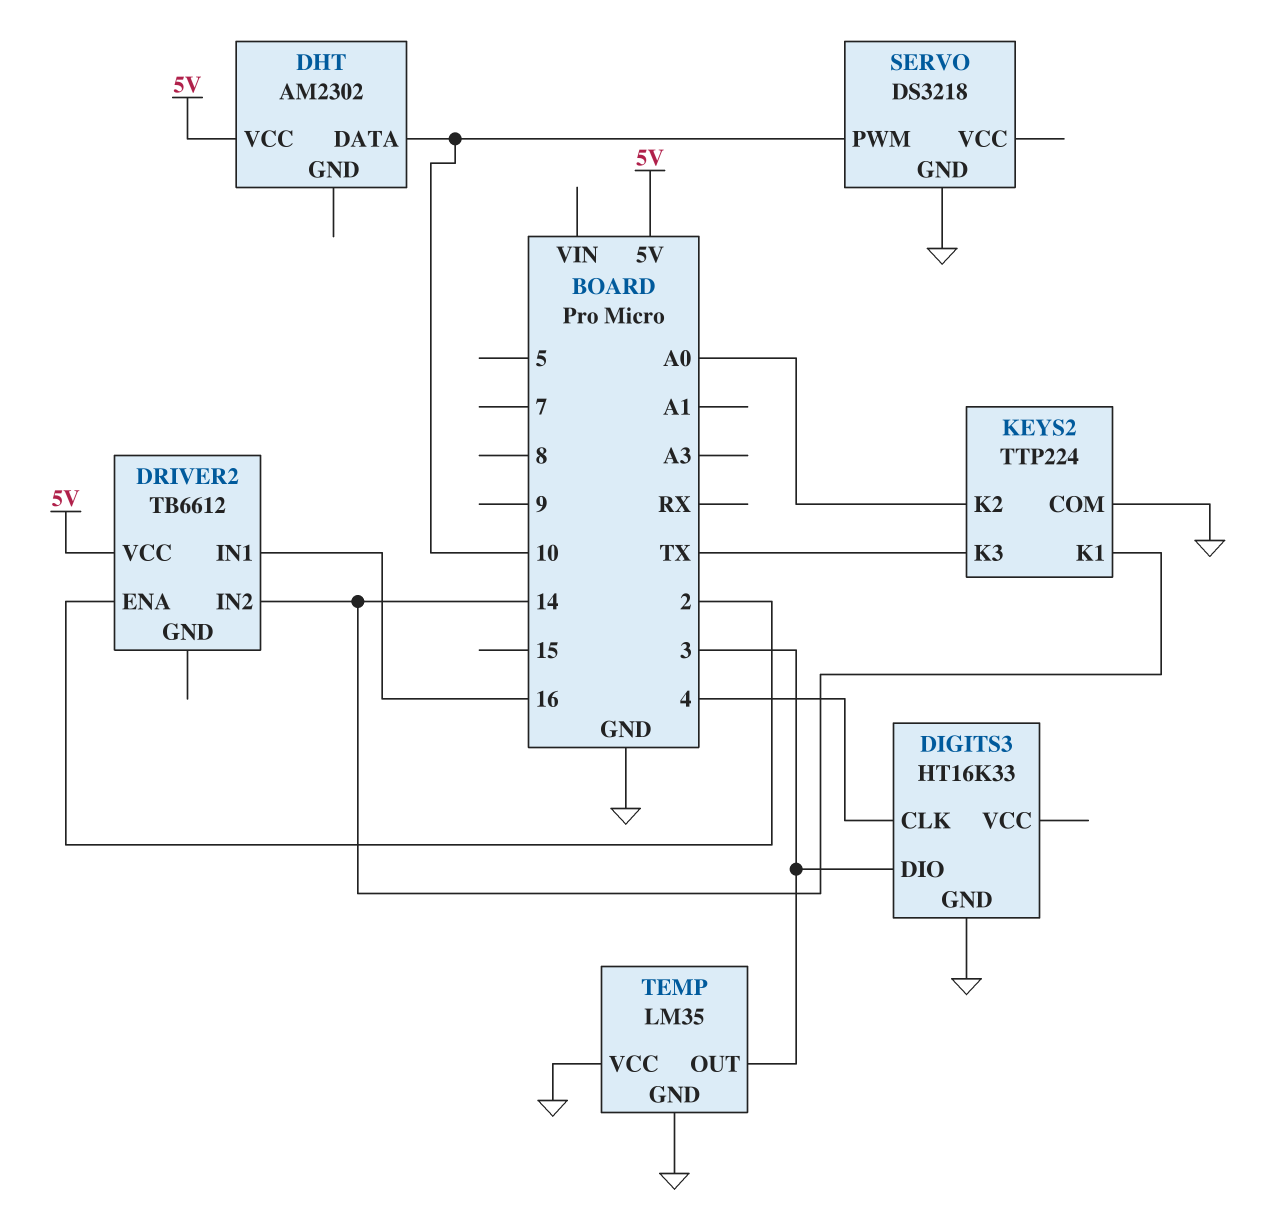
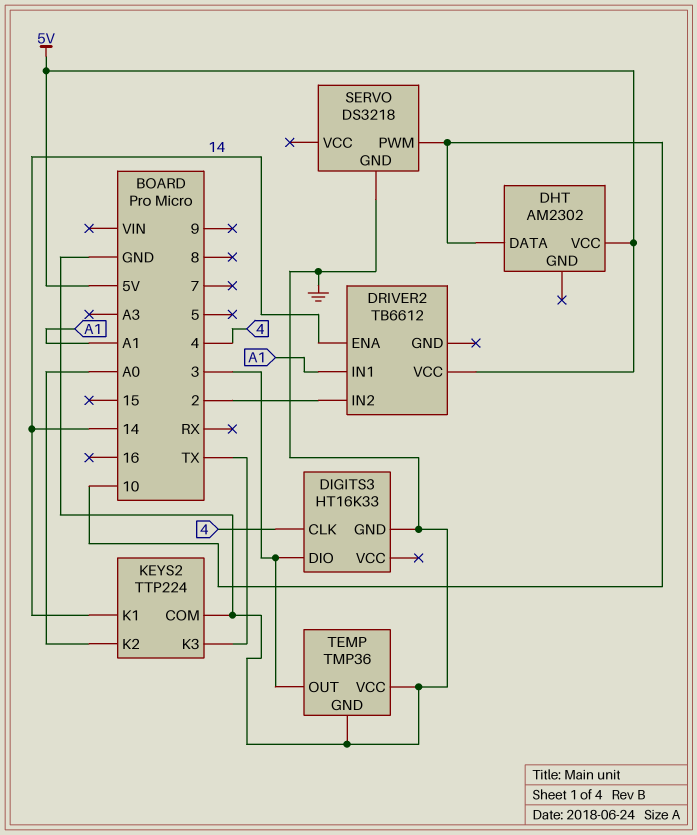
DRIVER2 pin ENA: 2 -> 14
DRIVER2 pin IN1: 16 -> A1
DRIVER2 pin IN2: 14 -> 2
TEMP: LM35 -> TMP36

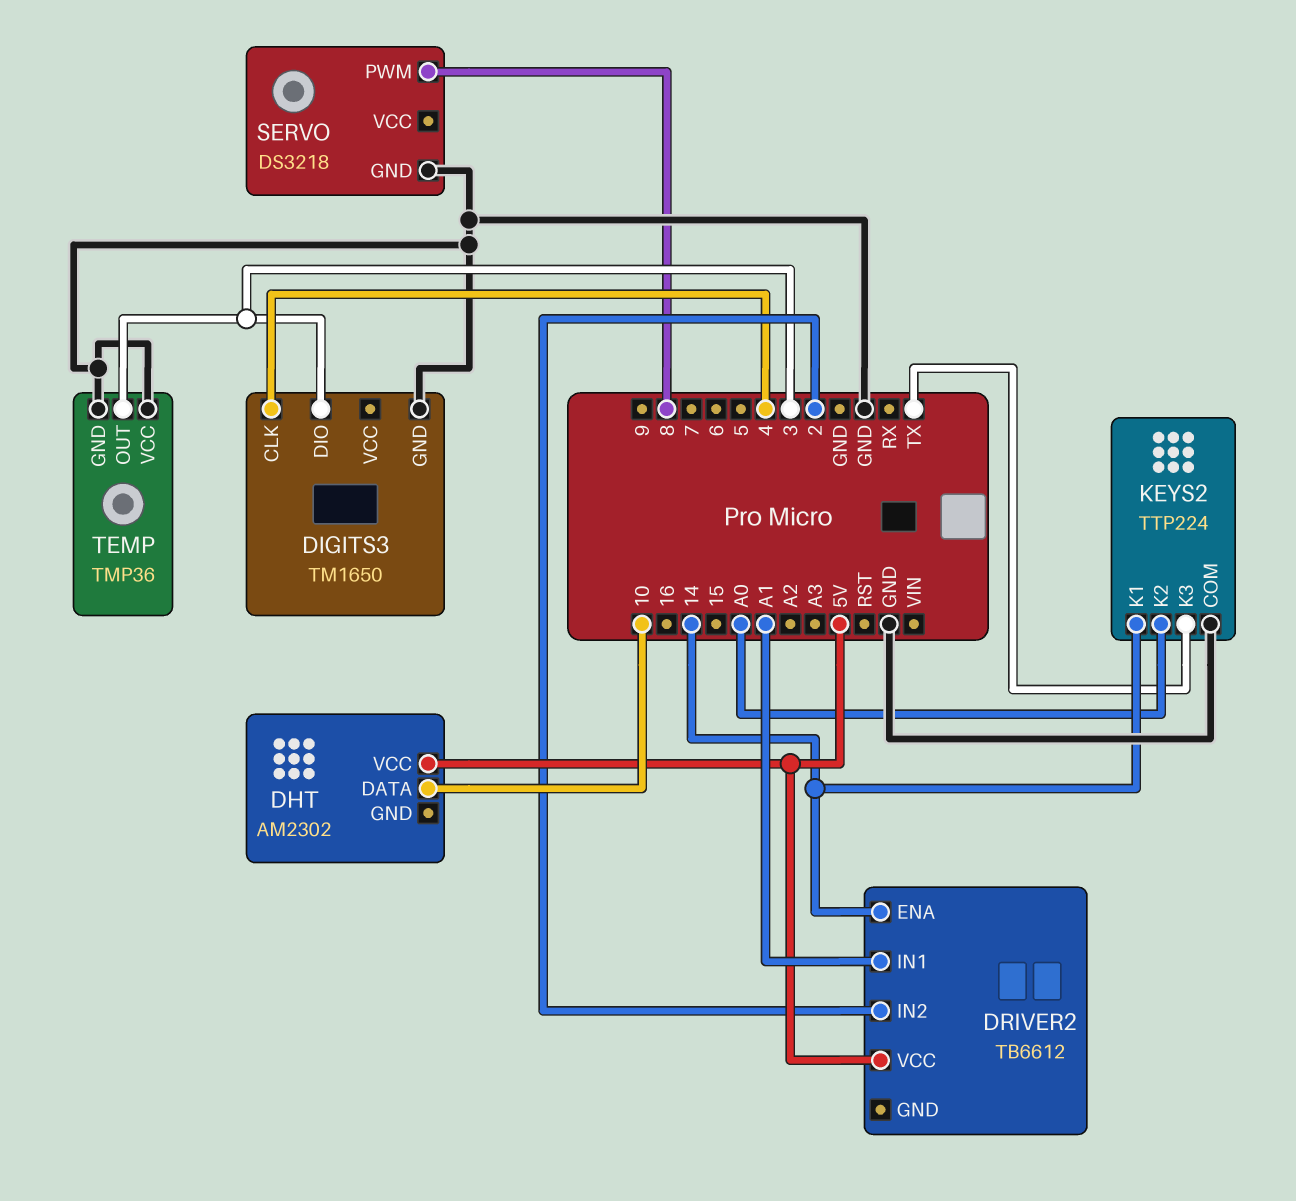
DIGITS3: HT16K33 -> TM1650
SERVO pin PWM: 10 -> 8

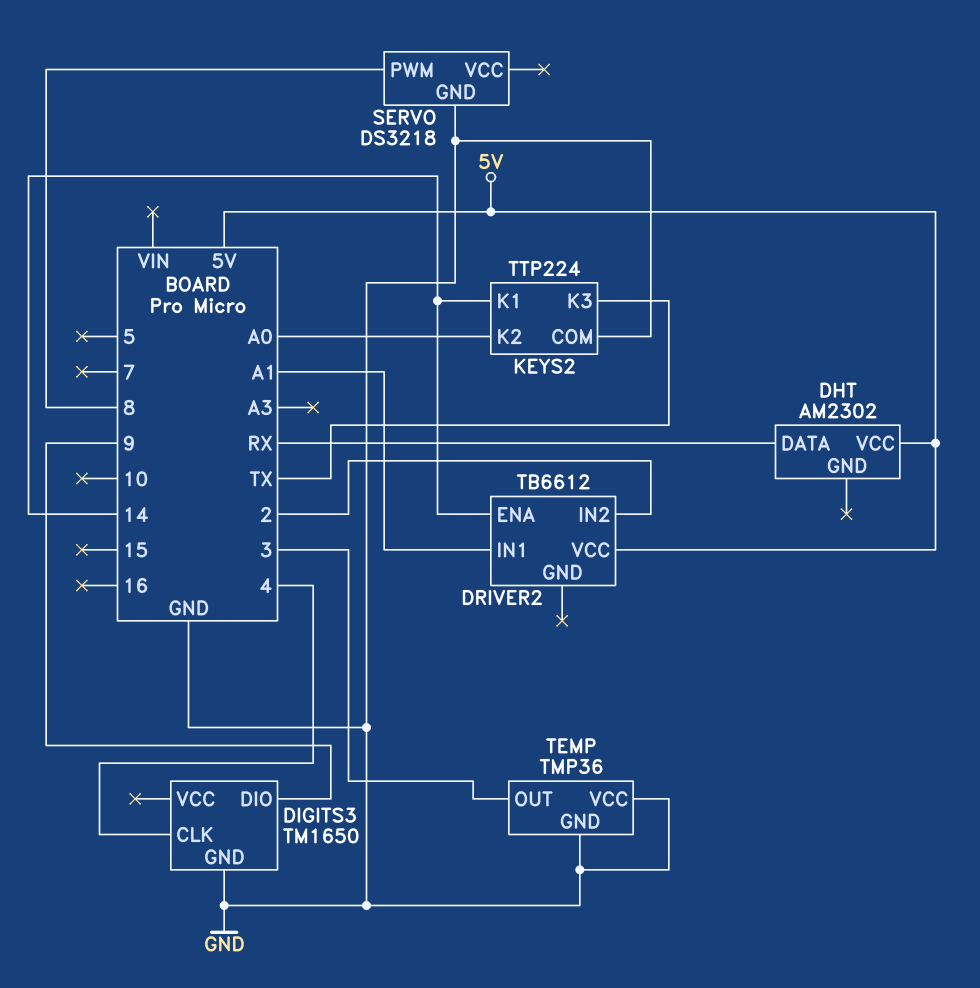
DHT pin DATA: 10 -> RX
DIGITS3 pin DIO: 3 -> 9

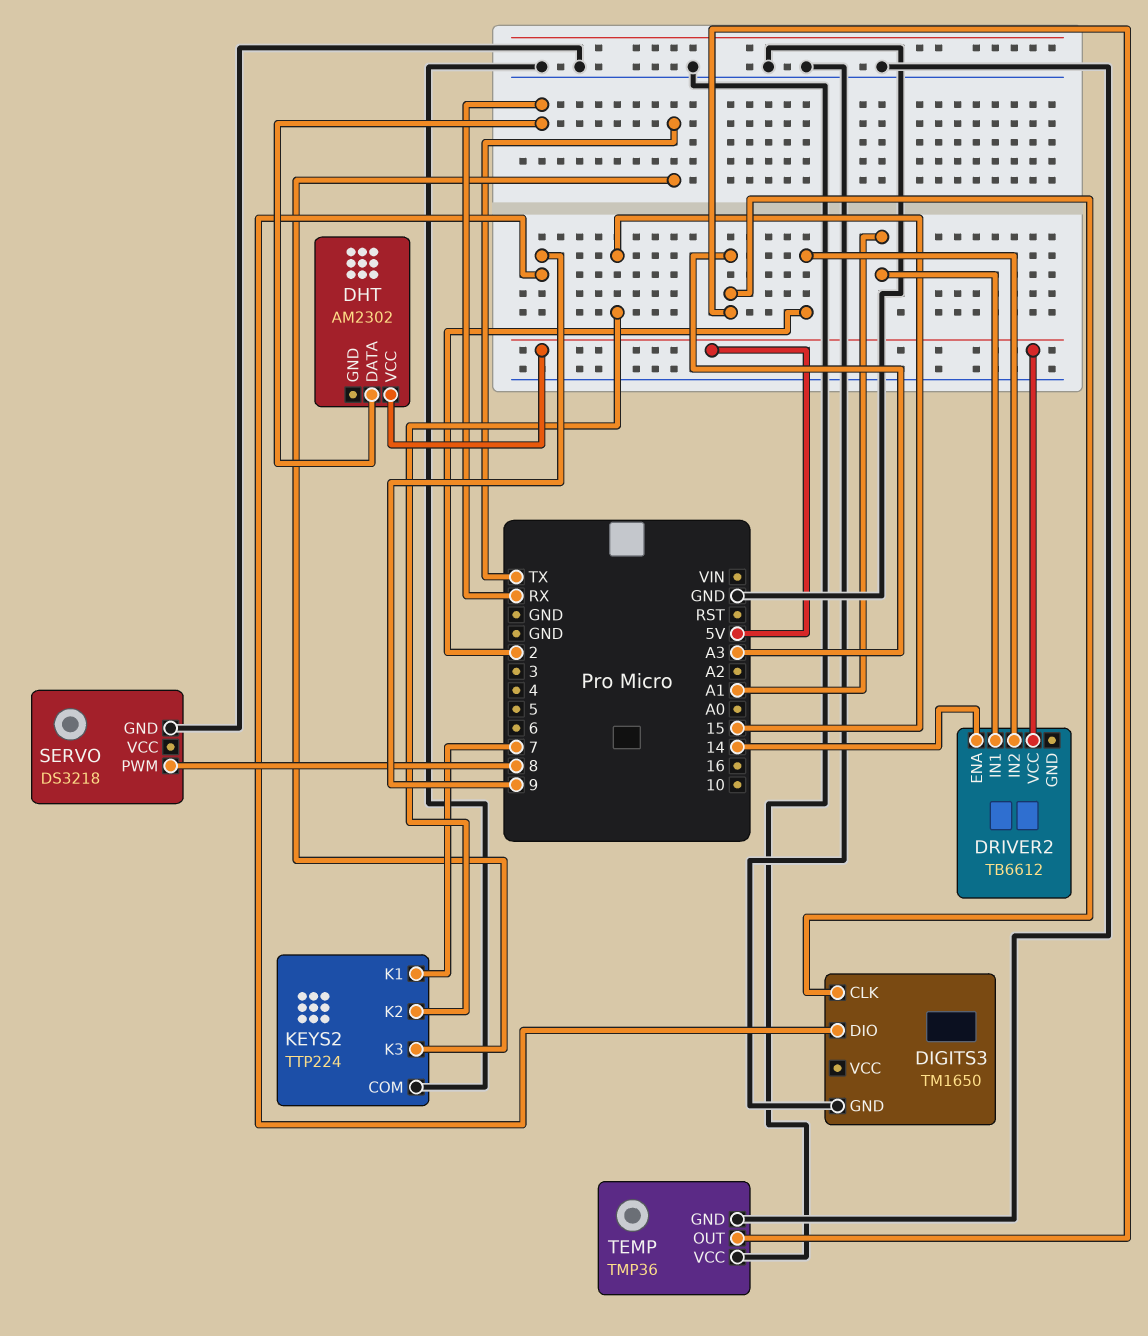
DIGITS3 pin CLK: 4 -> A3
KEYS2 pin K1: 14 -> 7
KEYS2 pin K2: A0 -> 15
TEMP pin OUT: 3 -> A3

